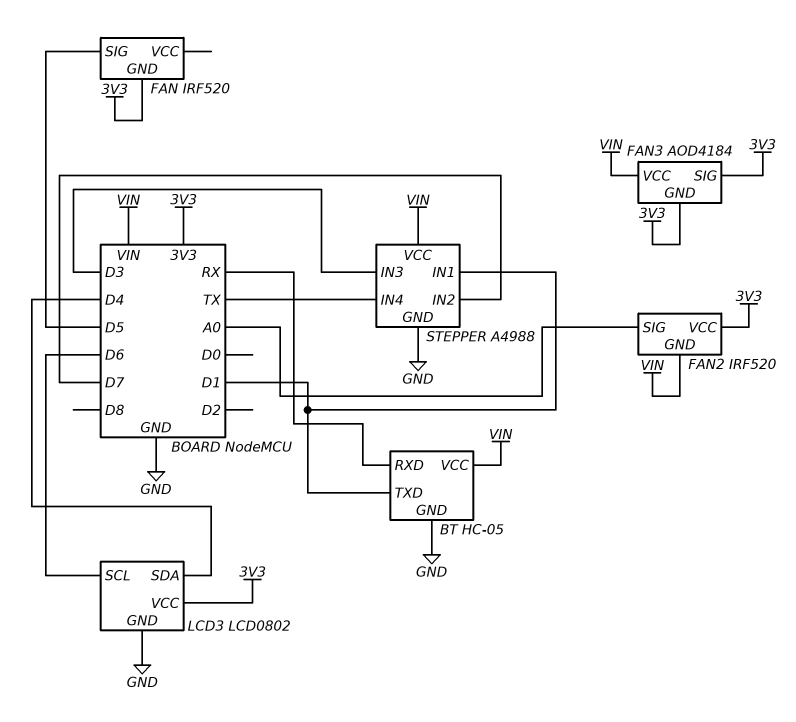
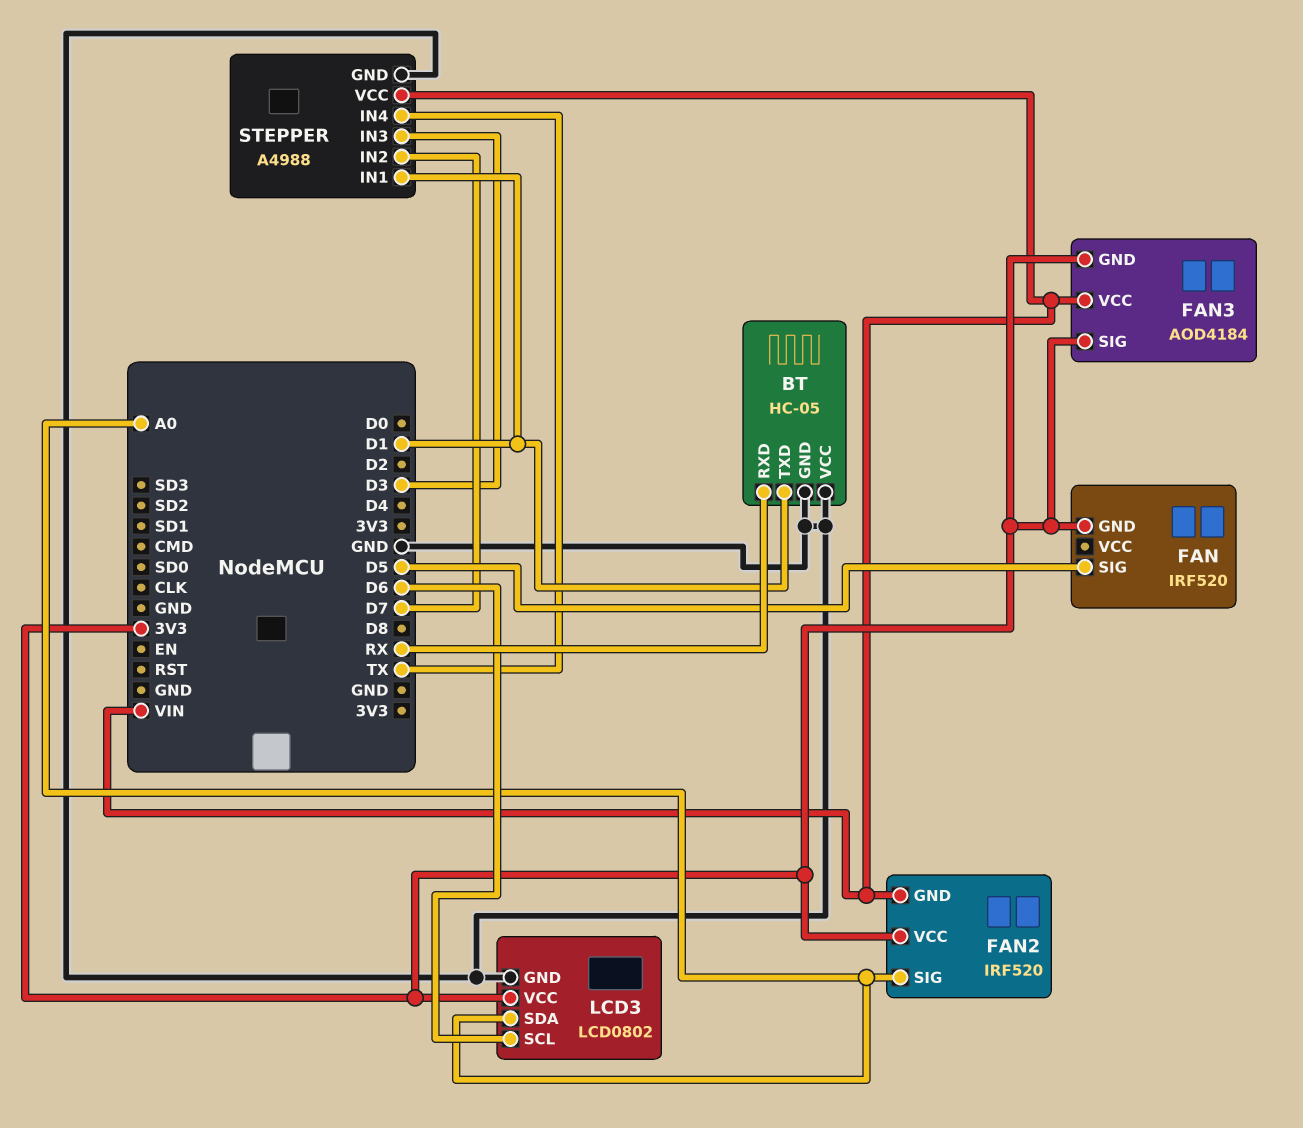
BT pin VCC: VIN -> GND
LCD3 pin SDA: D4 -> A0

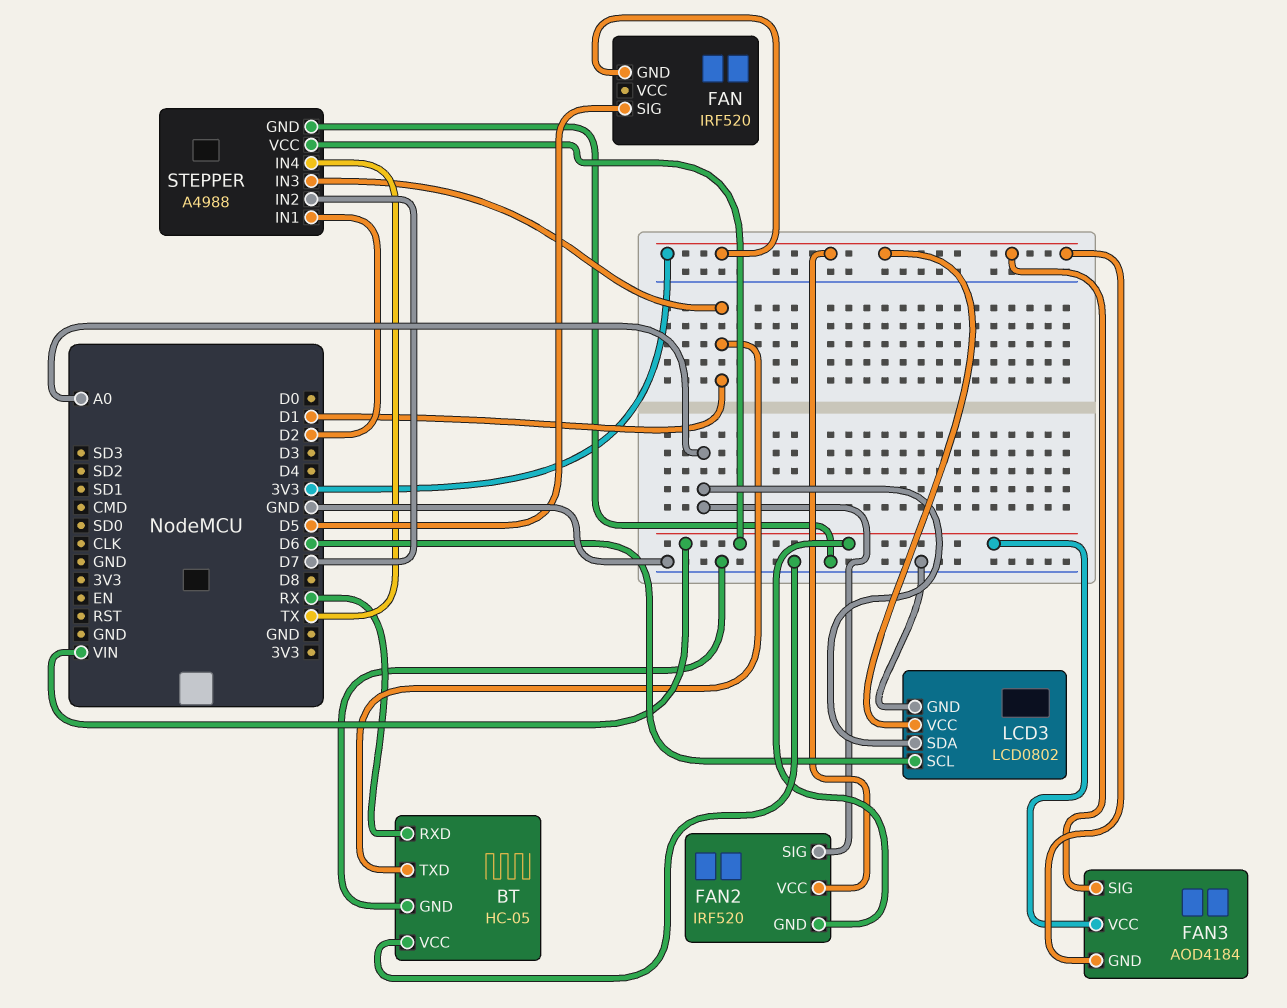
STEPPER pin IN1: D1 -> D2
STEPPER pin IN3: D3 -> D1

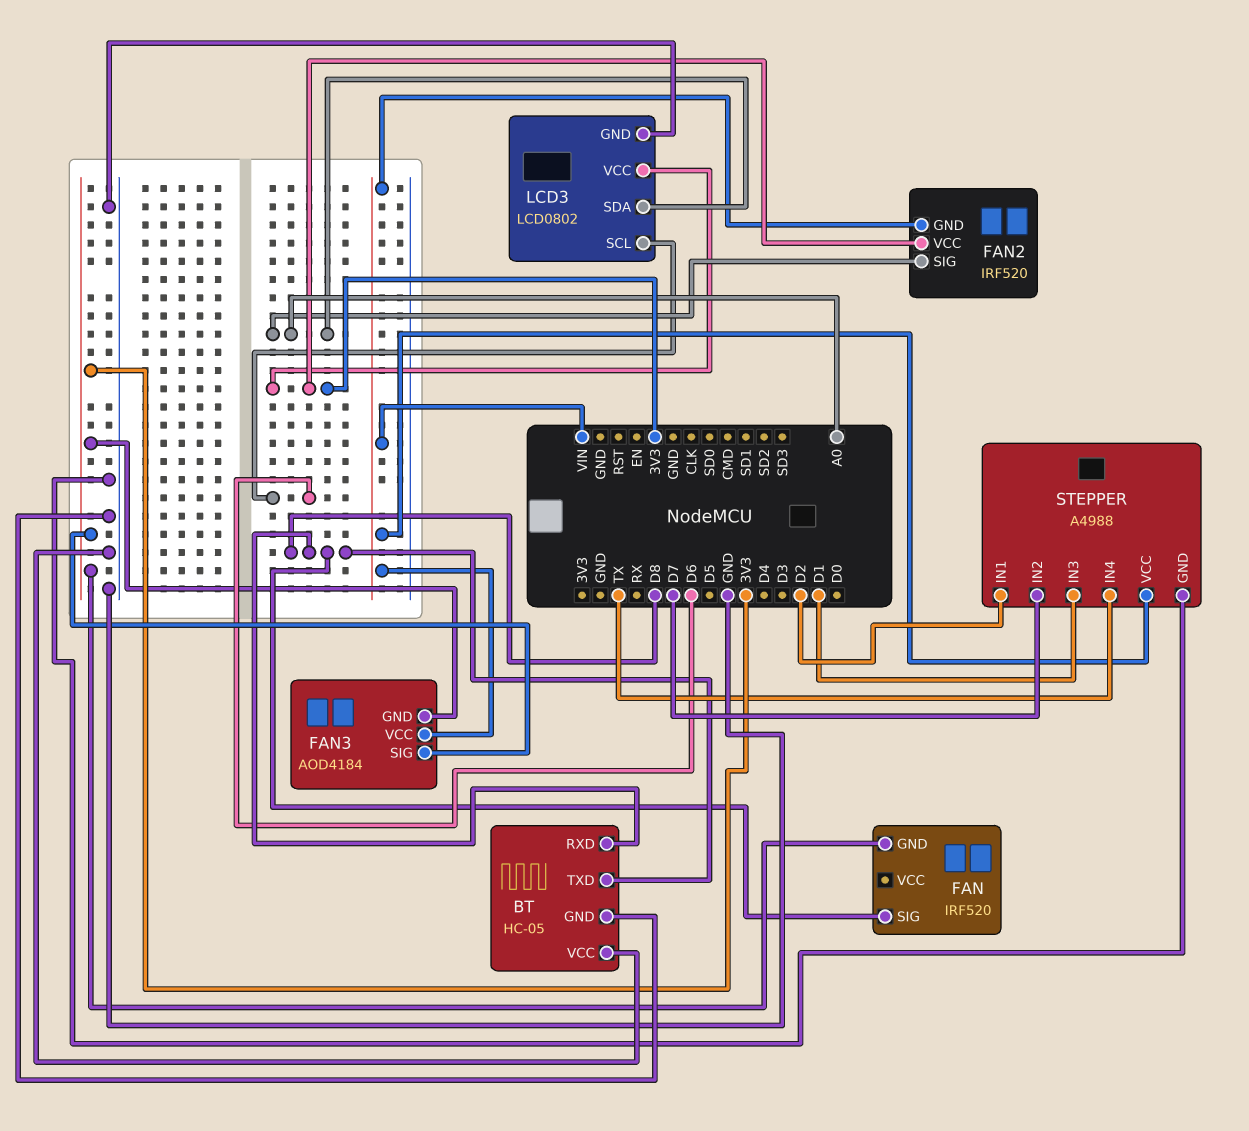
BT pin RXD: RX -> D8
BT pin TXD: D1 -> D8
FAN pin SIG: D5 -> D8

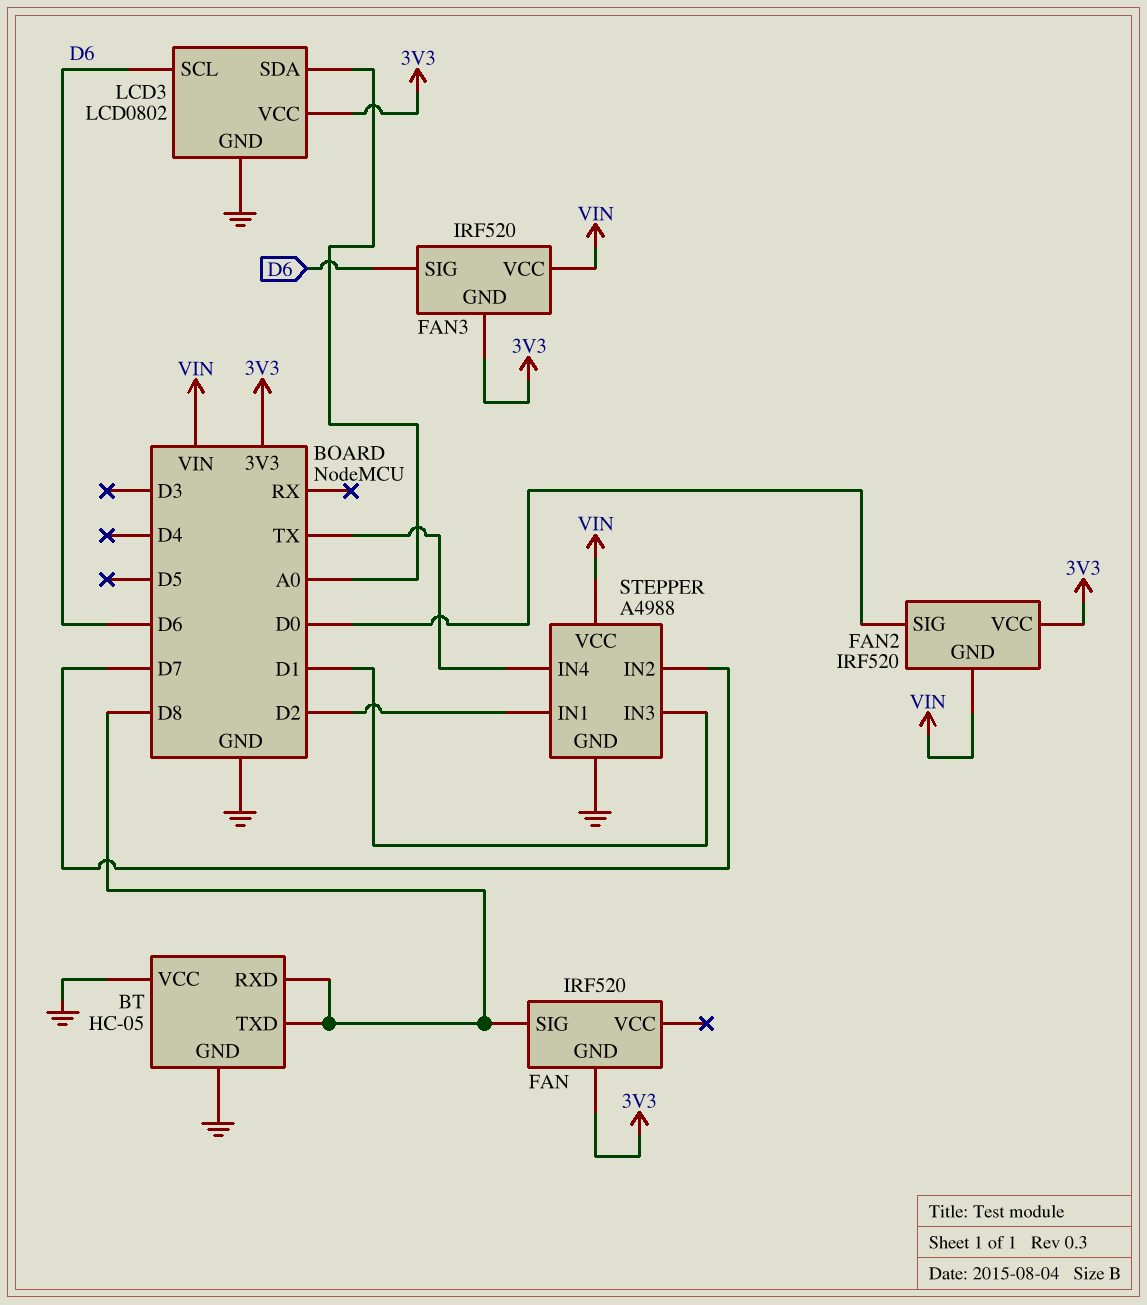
FAN2 pin SIG: A0 -> D0
FAN3: AOD4184 -> IRF520
FAN3 pin SIG: 3V3 -> D6

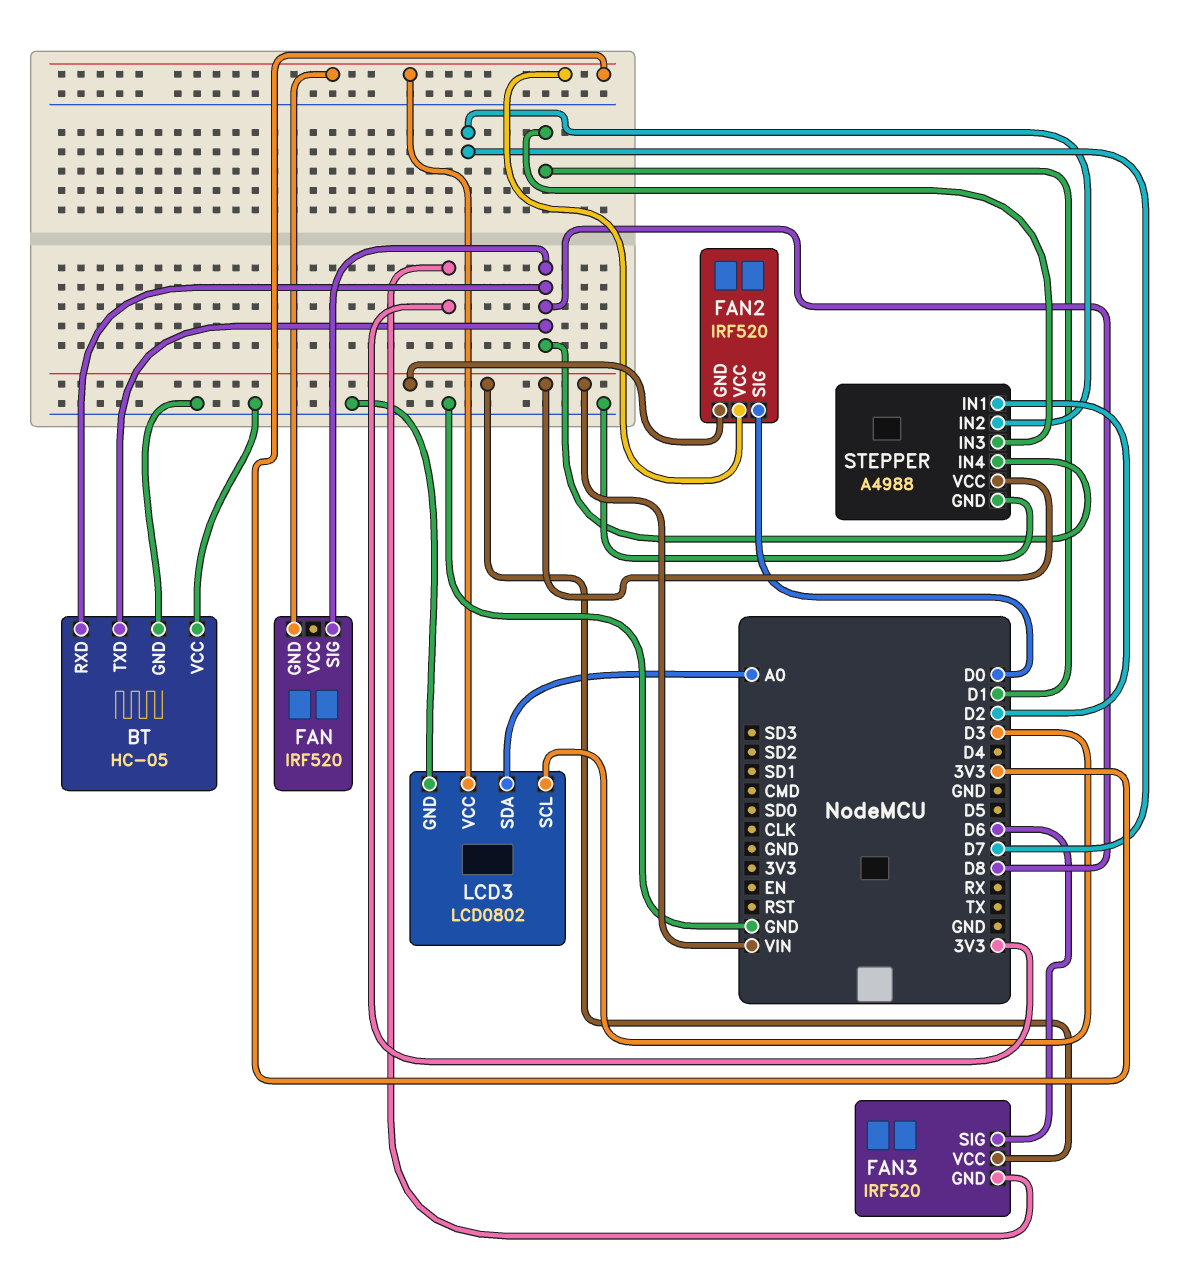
LCD3 pin SCL: D6 -> D3
STEPPER pin IN4: TX -> D8

